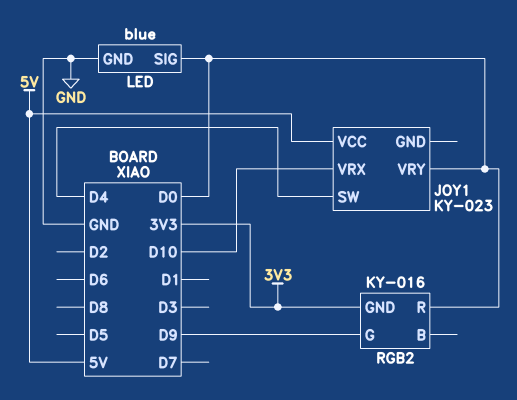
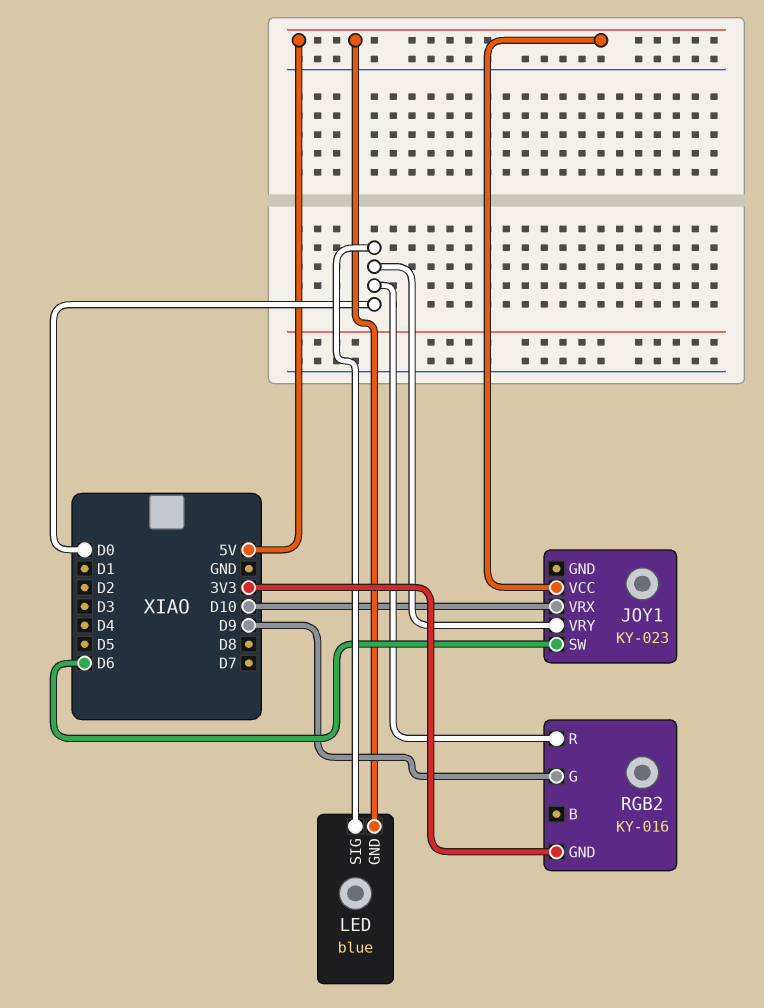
JOY1 pin SW: D4 -> D6
LED pin GND: GND -> 5V

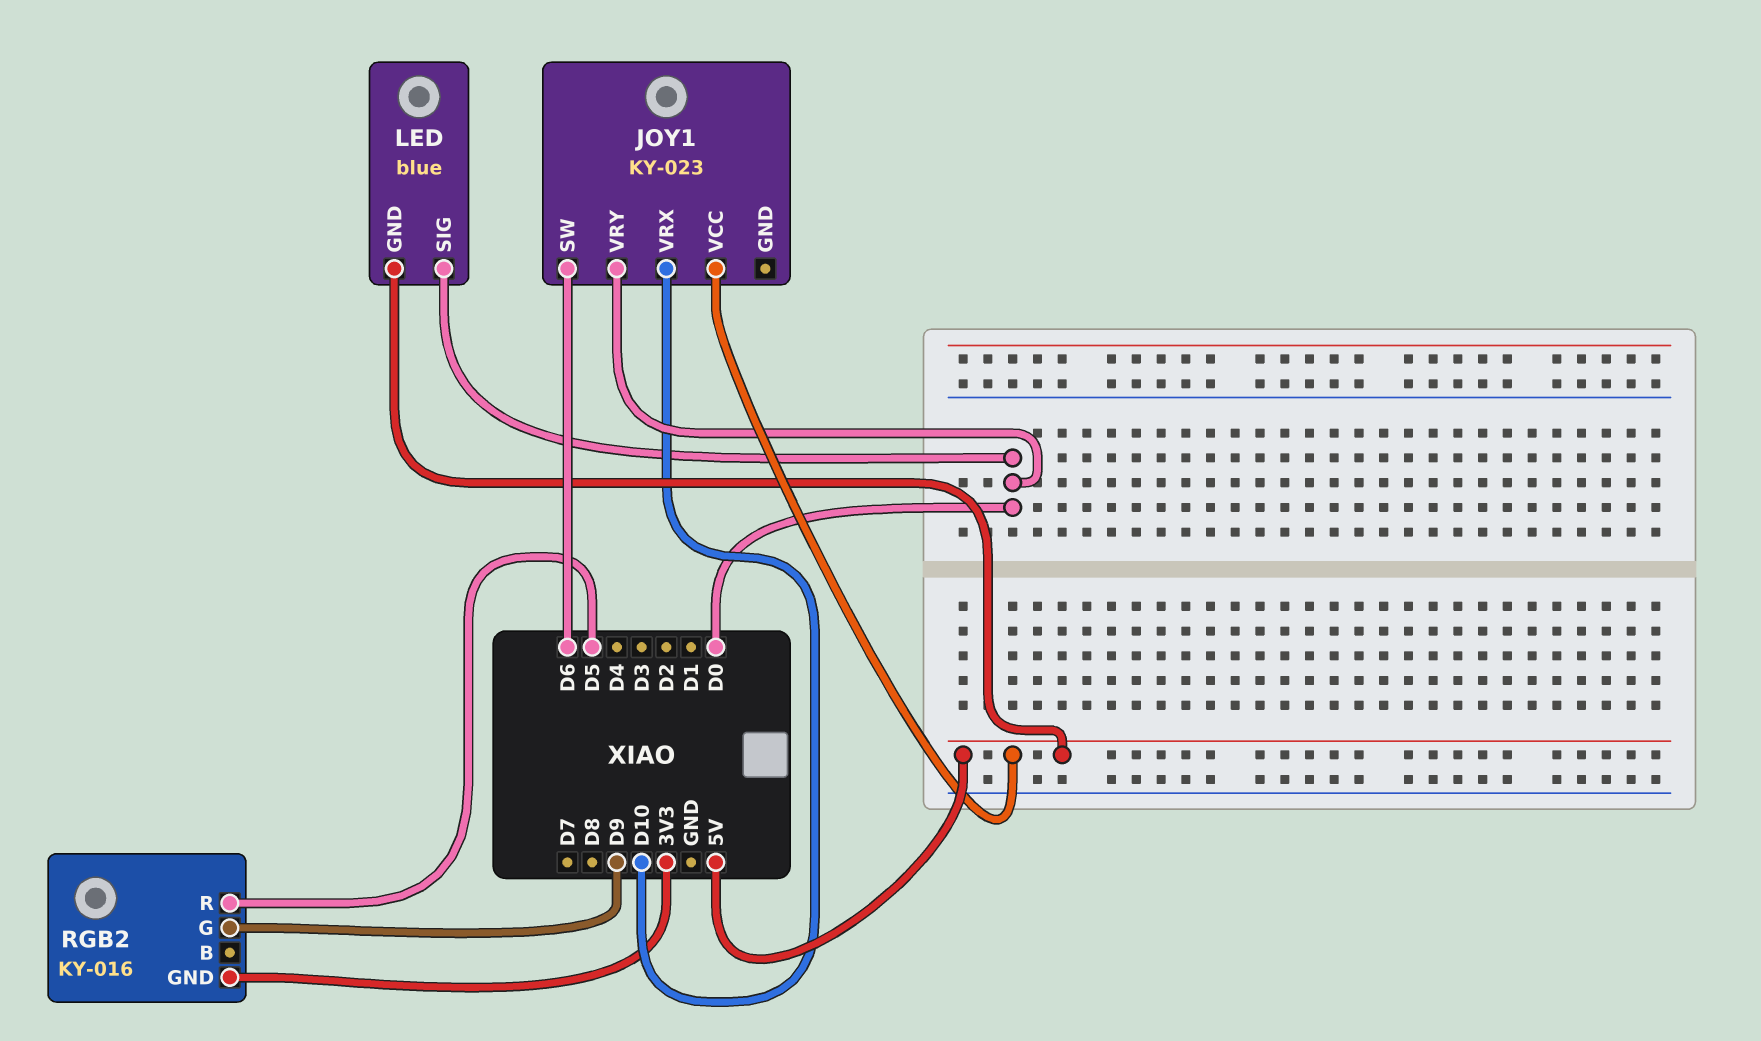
RGB2 pin R: D0 -> D5

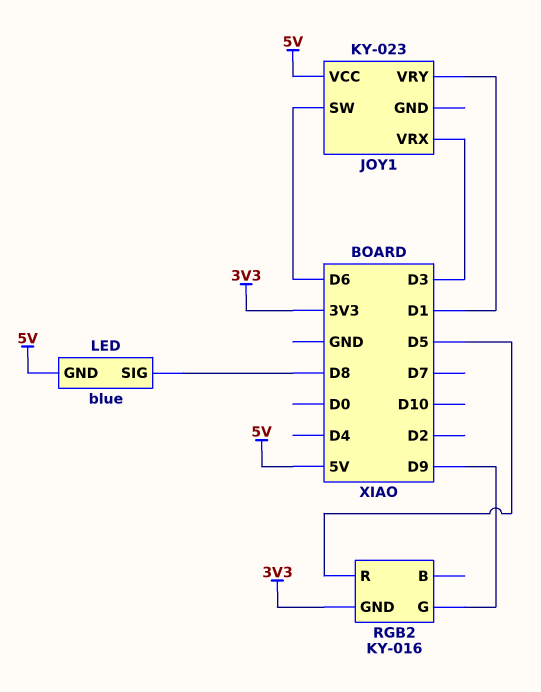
JOY1 pin VRX: D10 -> D3
JOY1 pin VRY: D0 -> D1
LED pin SIG: D0 -> D8

